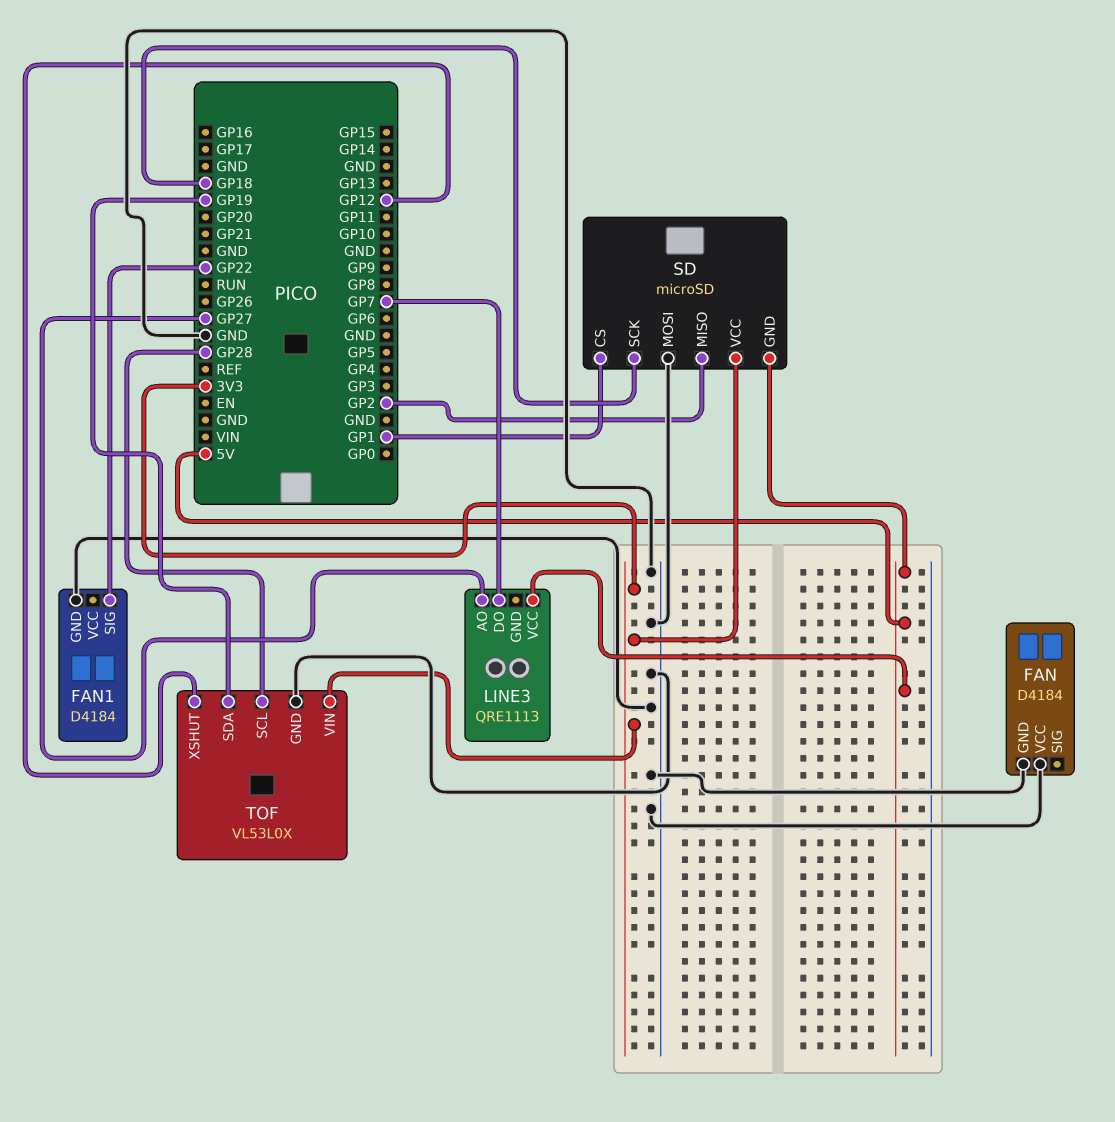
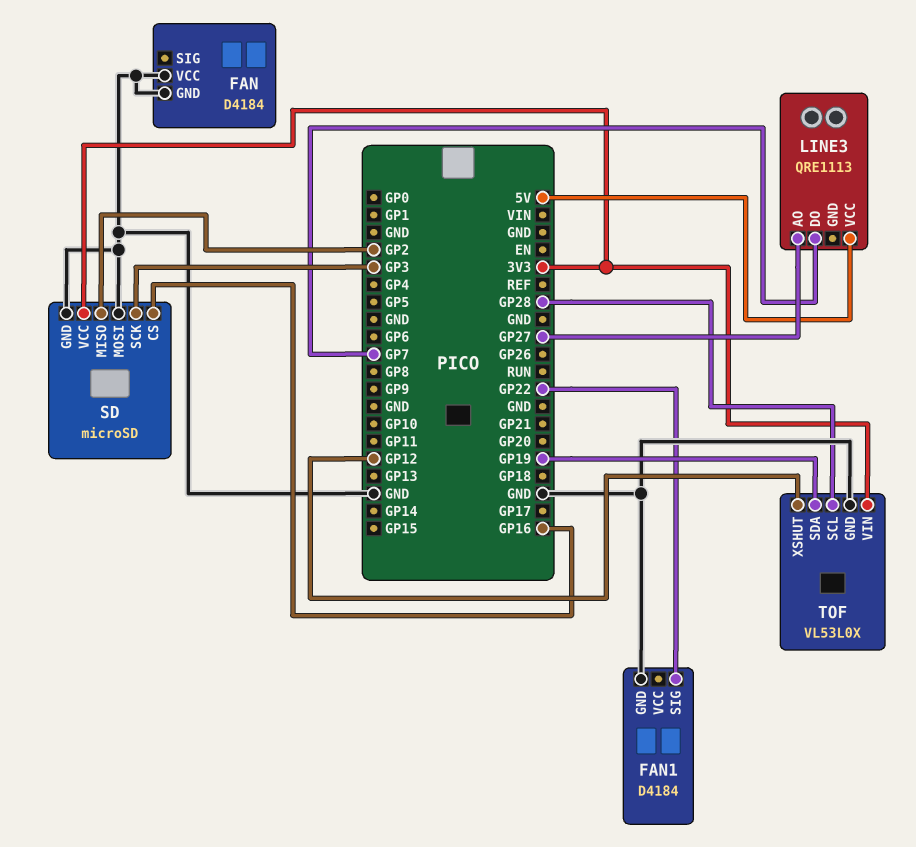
SD pin CS: GP1 -> GP16
SD pin GND: 5V -> GND
SD pin SCK: GP18 -> GP3

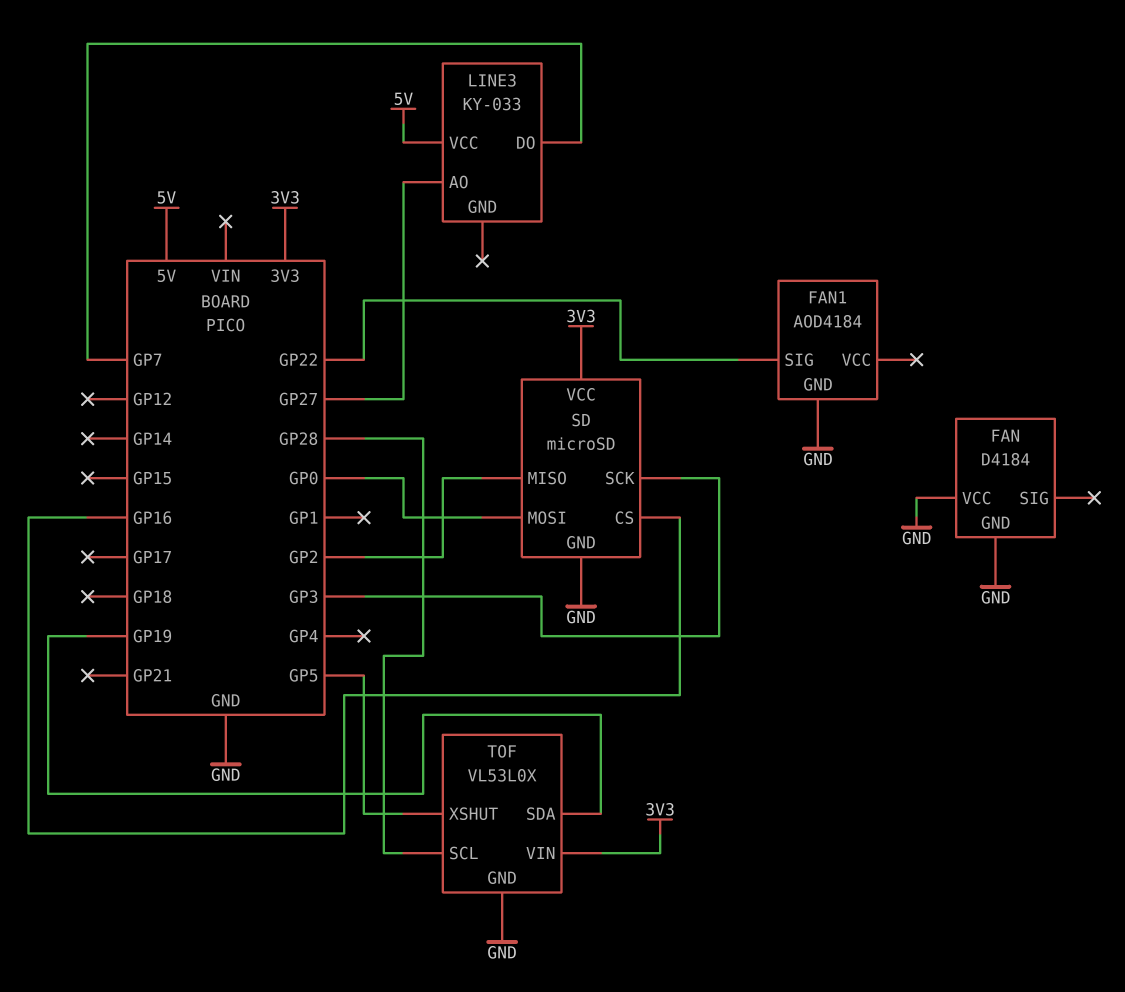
FAN1: D4184 -> AOD4184
LINE3: QRE1113 -> KY-033
SD pin MOSI: GND -> GP0
TOF pin XSHUT: GP12 -> GP5

